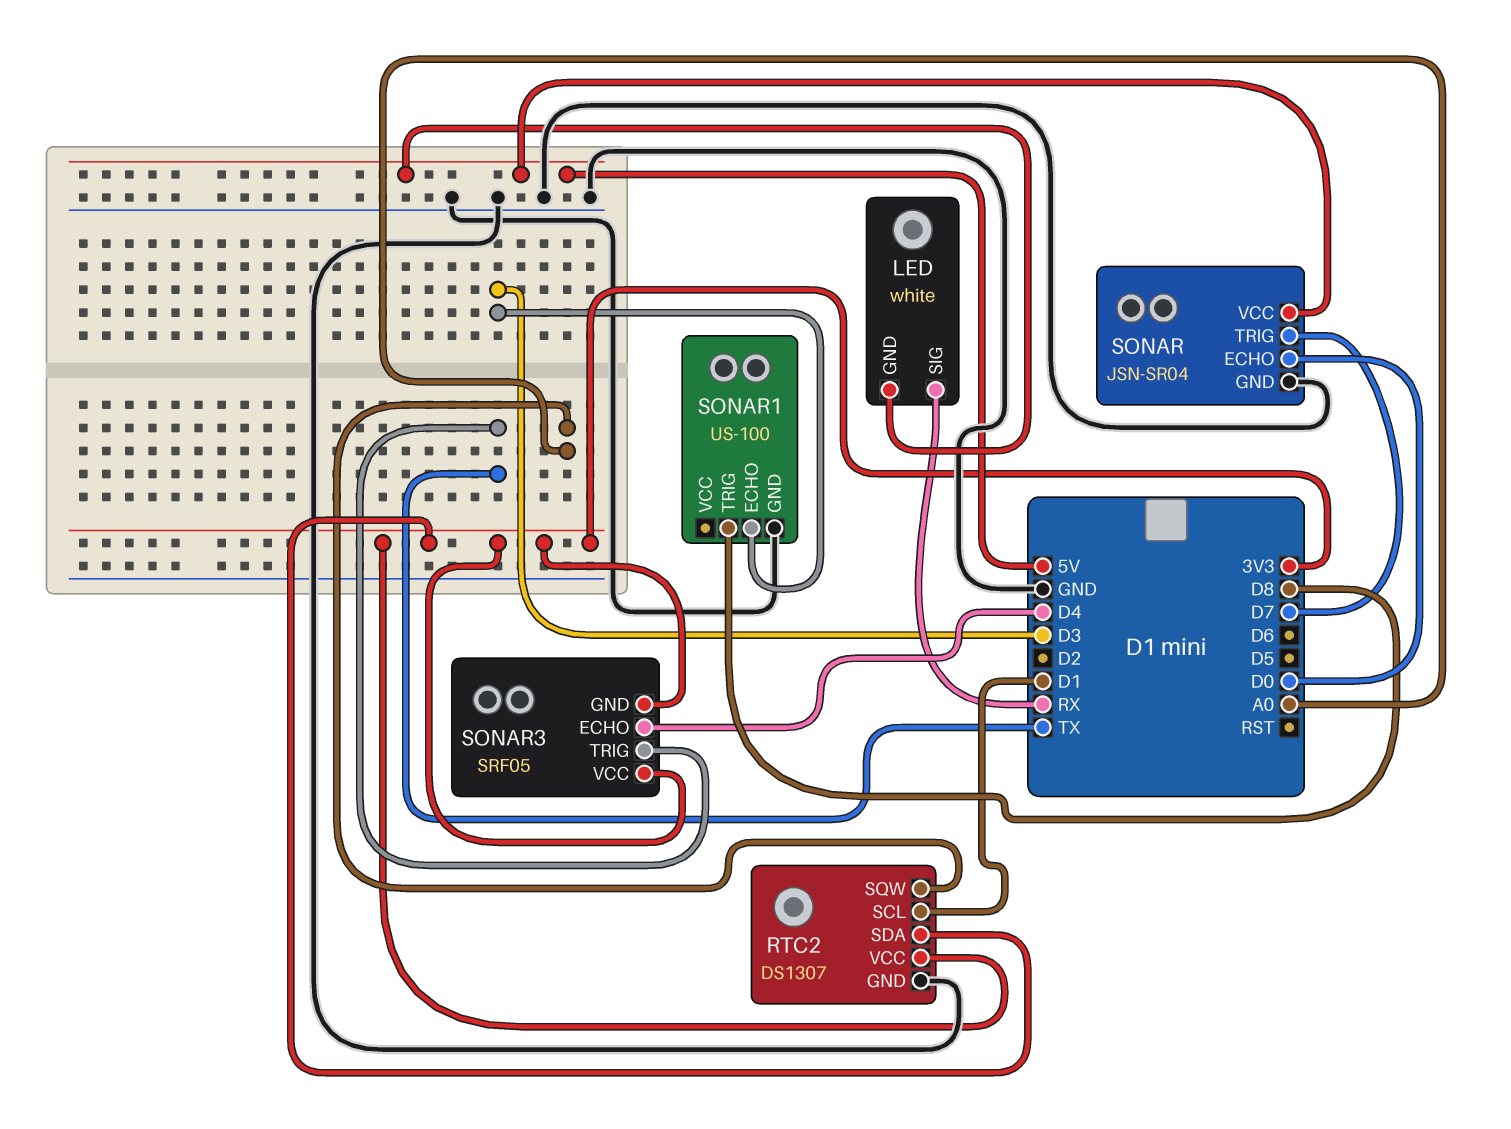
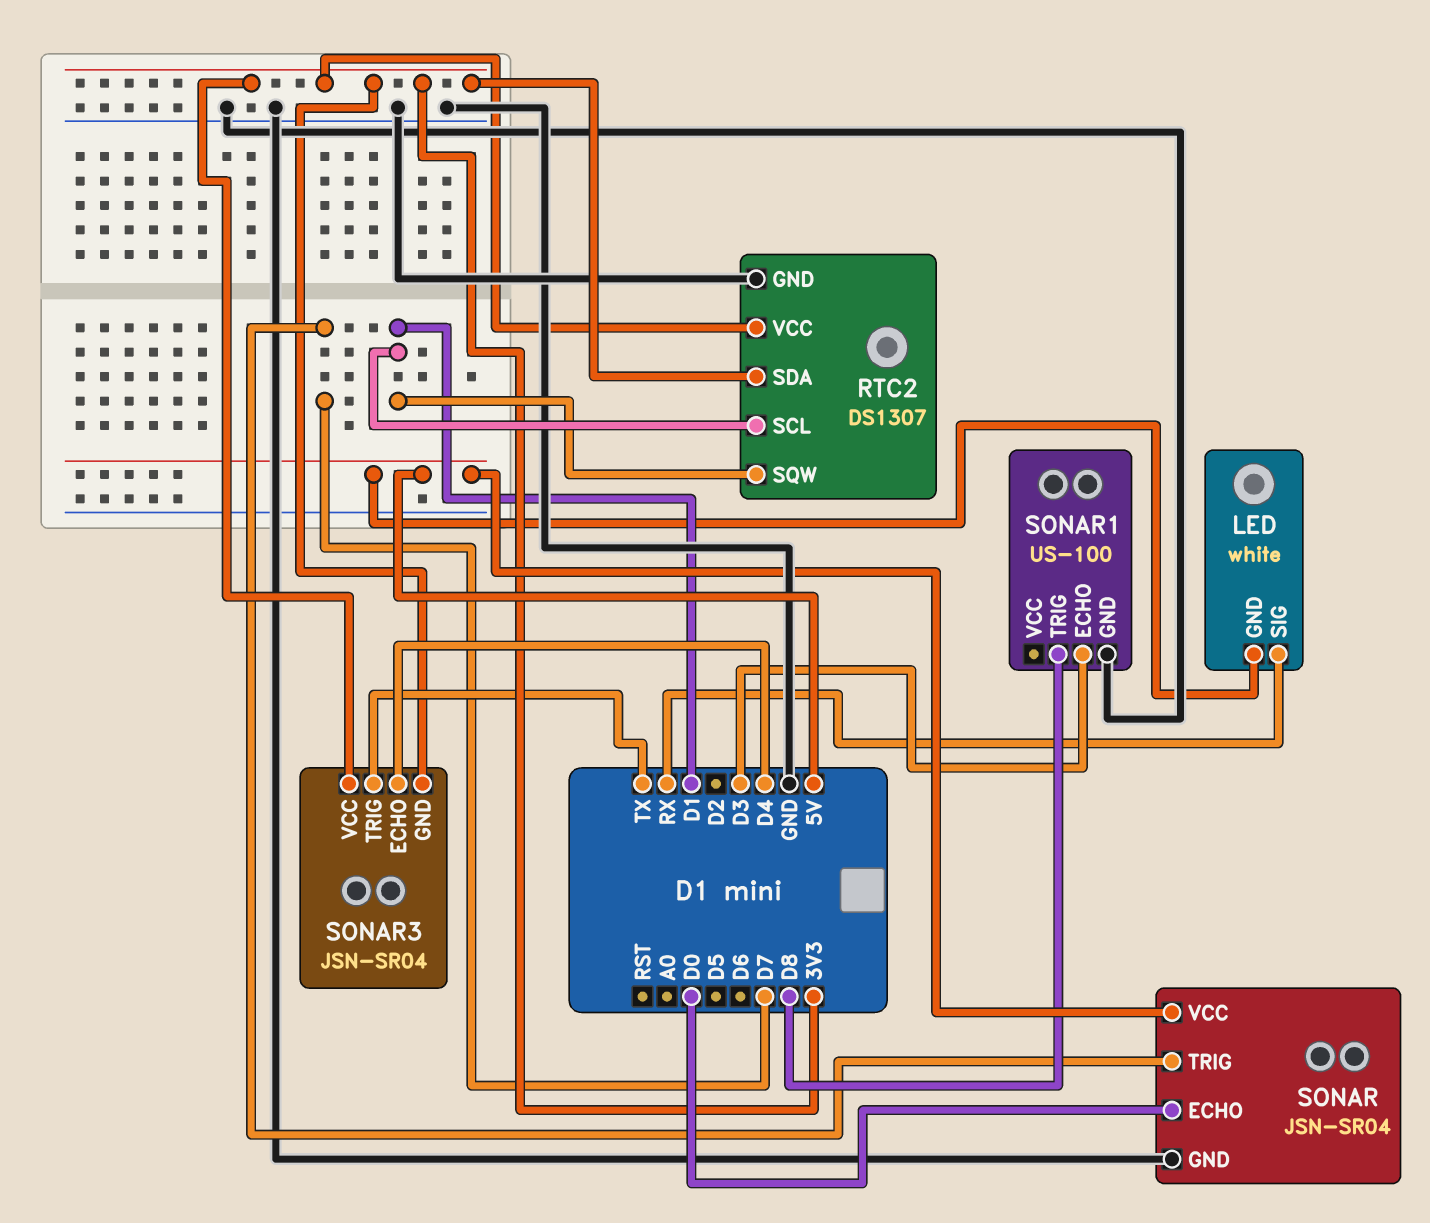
RTC2 pin SQW: A0 -> D1
SONAR3: SRF05 -> JSN-SR04

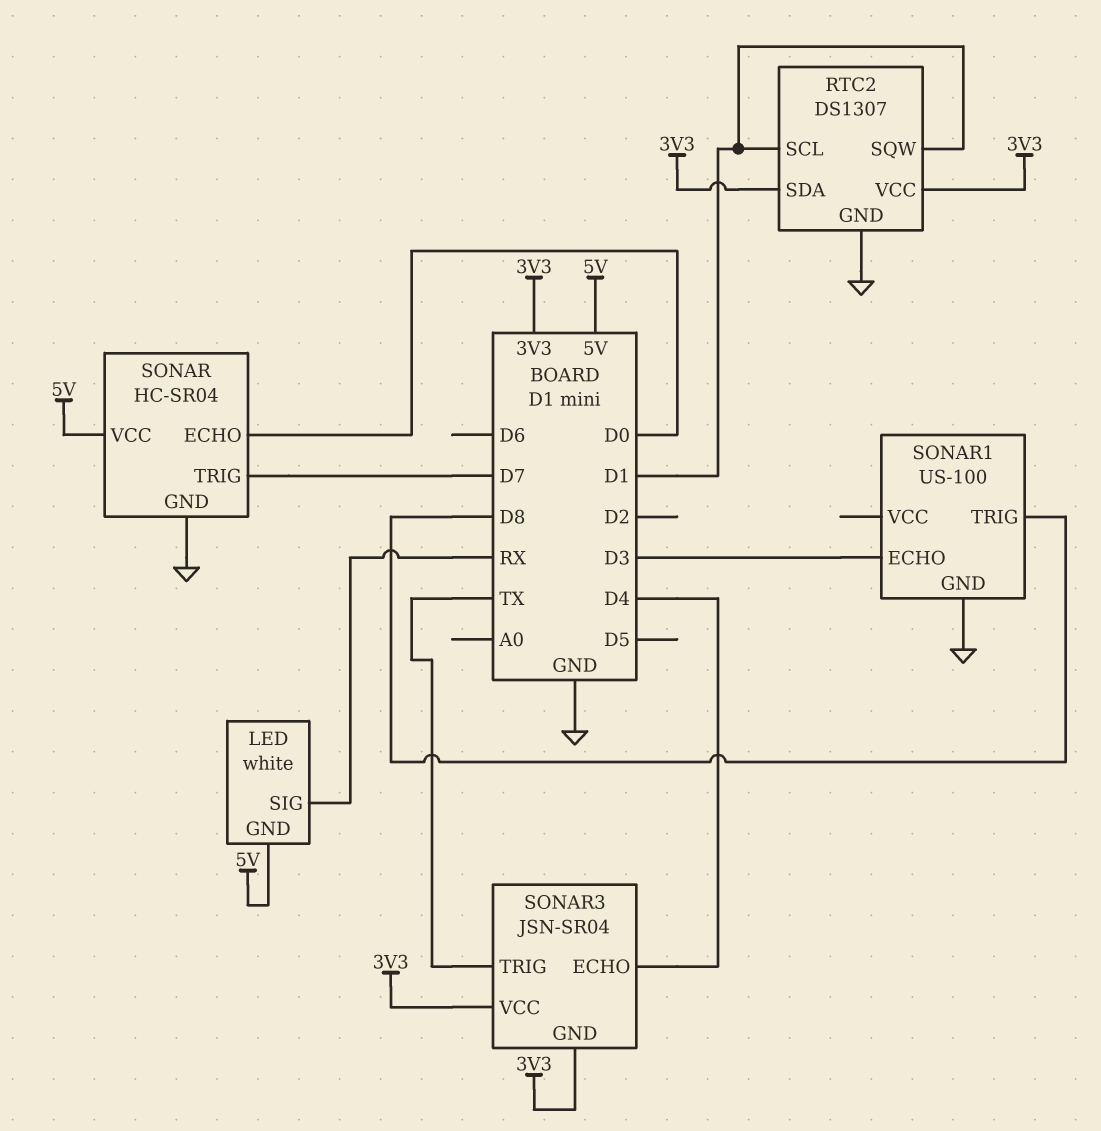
SONAR: JSN-SR04 -> HC-SR04

